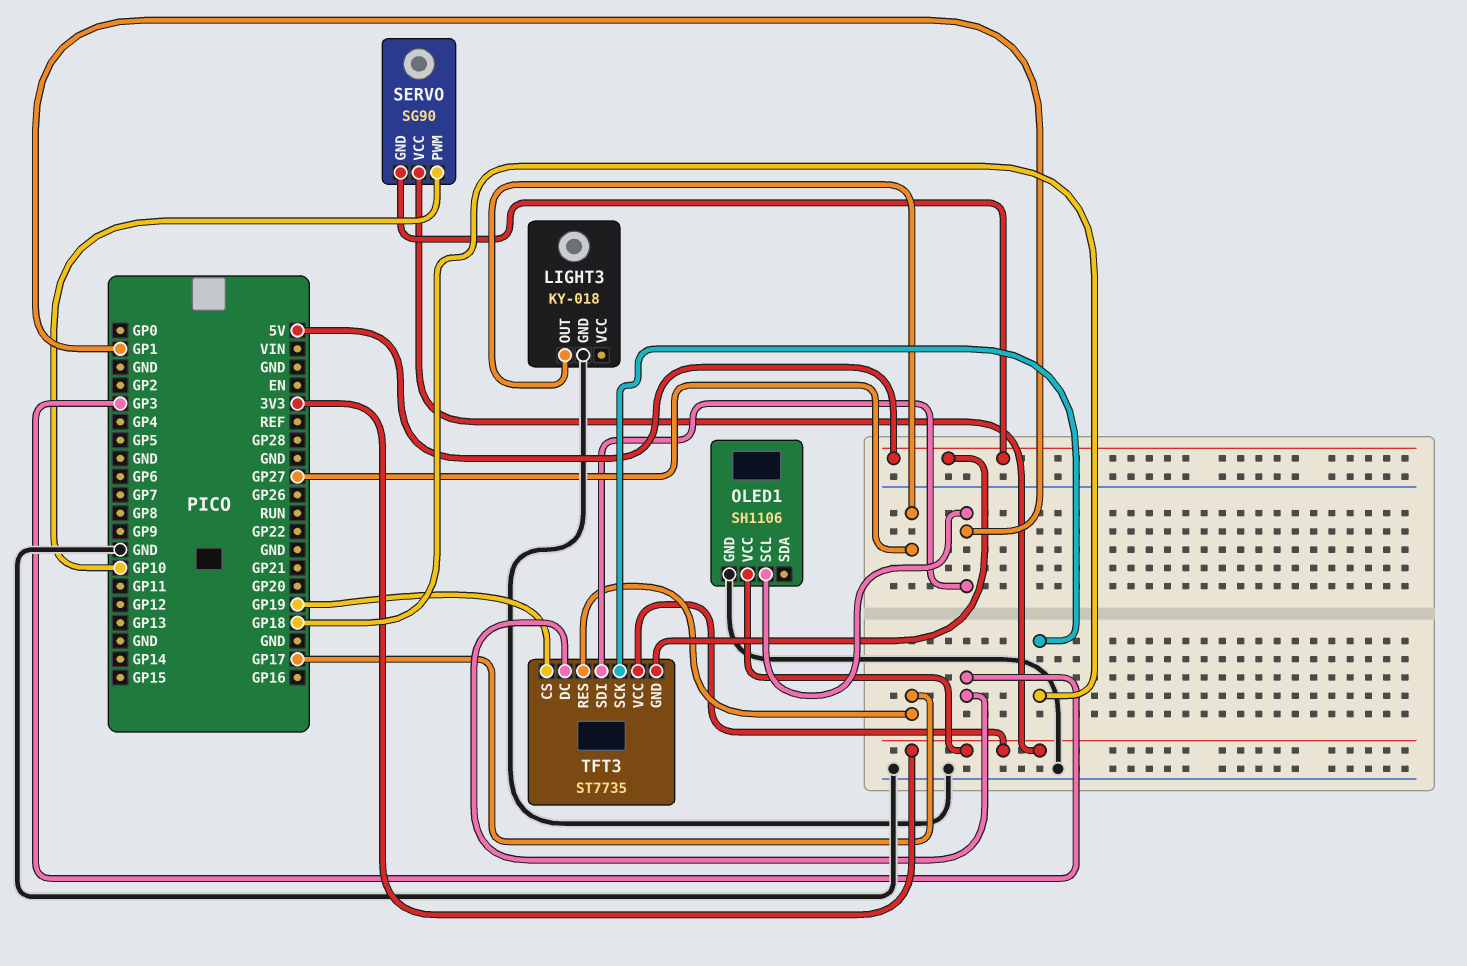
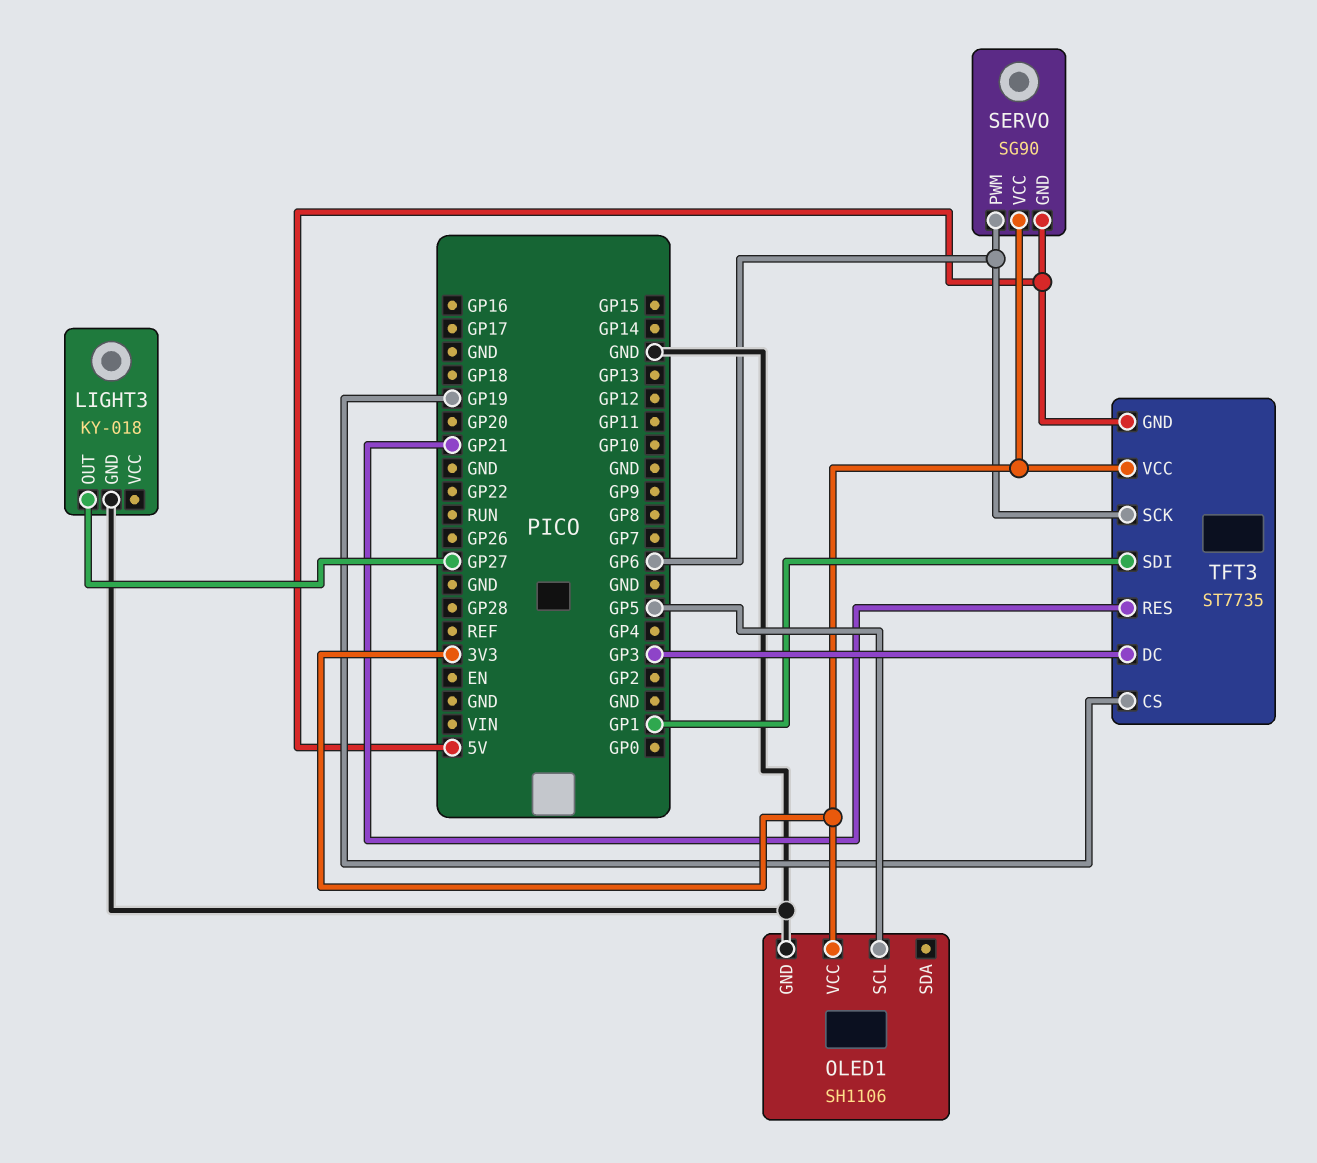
OLED1 pin SCL: GP1 -> GP5
SERVO pin PWM: GP10 -> GP6
TFT3 pin RES: GP17 -> GP21
TFT3 pin SCK: GP18 -> GP6

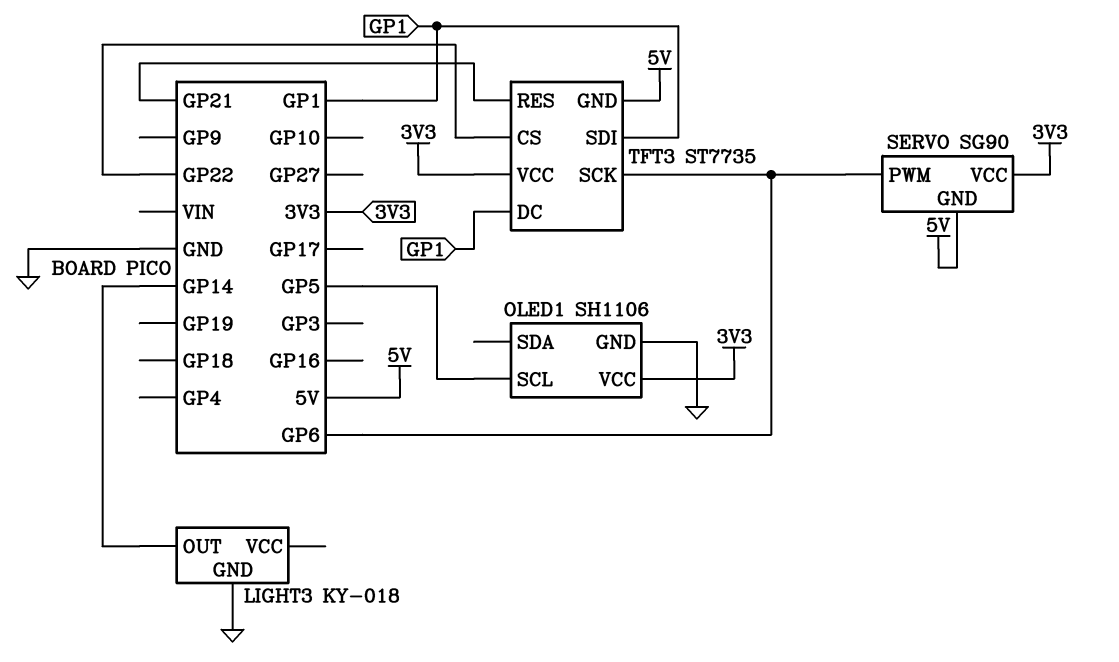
LIGHT3 pin OUT: GP27 -> GP14
TFT3 pin CS: GP19 -> GP22
TFT3 pin DC: GP3 -> GP1

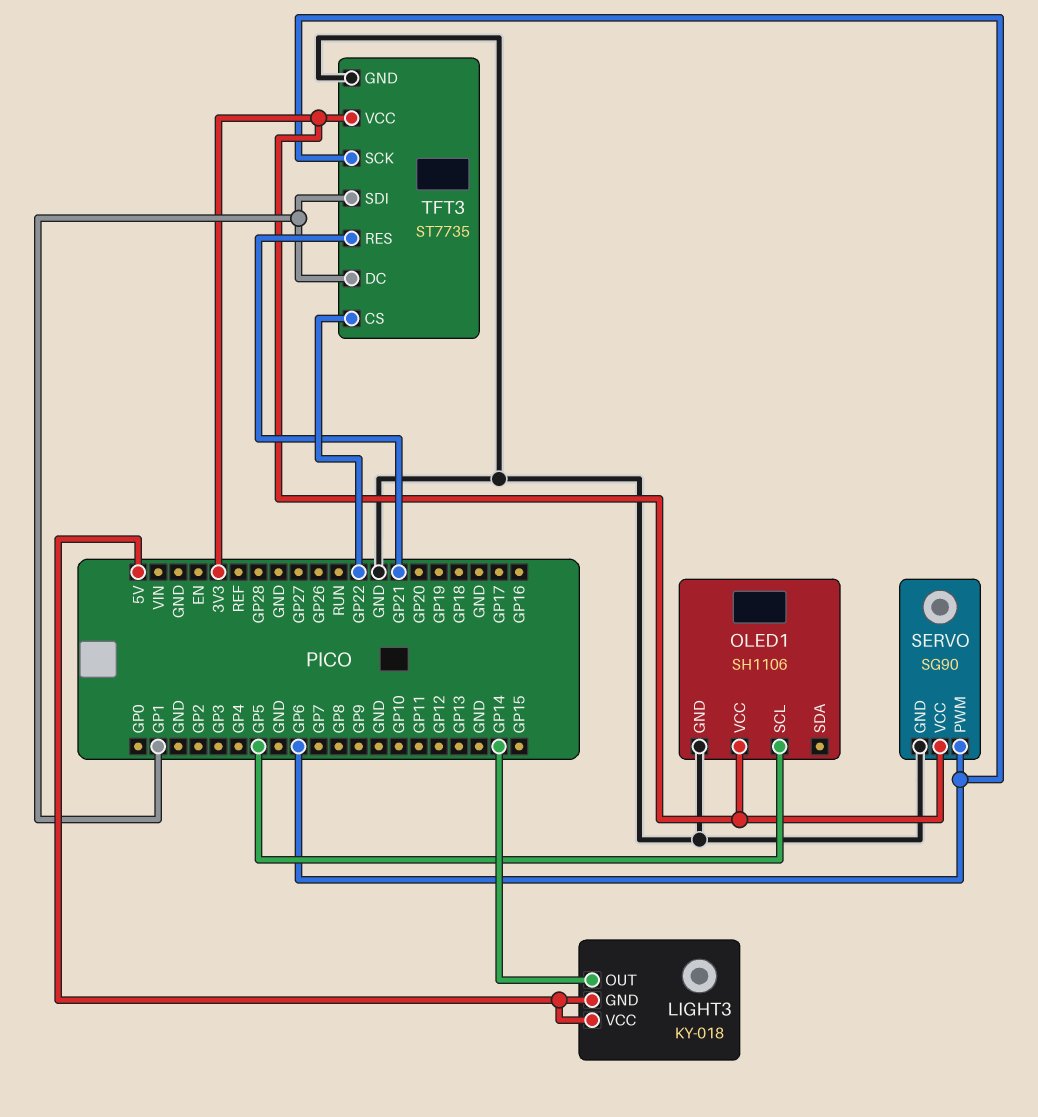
LIGHT3 pin GND: GND -> 5V
LIGHT3 pin VCC: none -> 5V
SERVO pin GND: 5V -> GND
TFT3 pin GND: 5V -> GND

